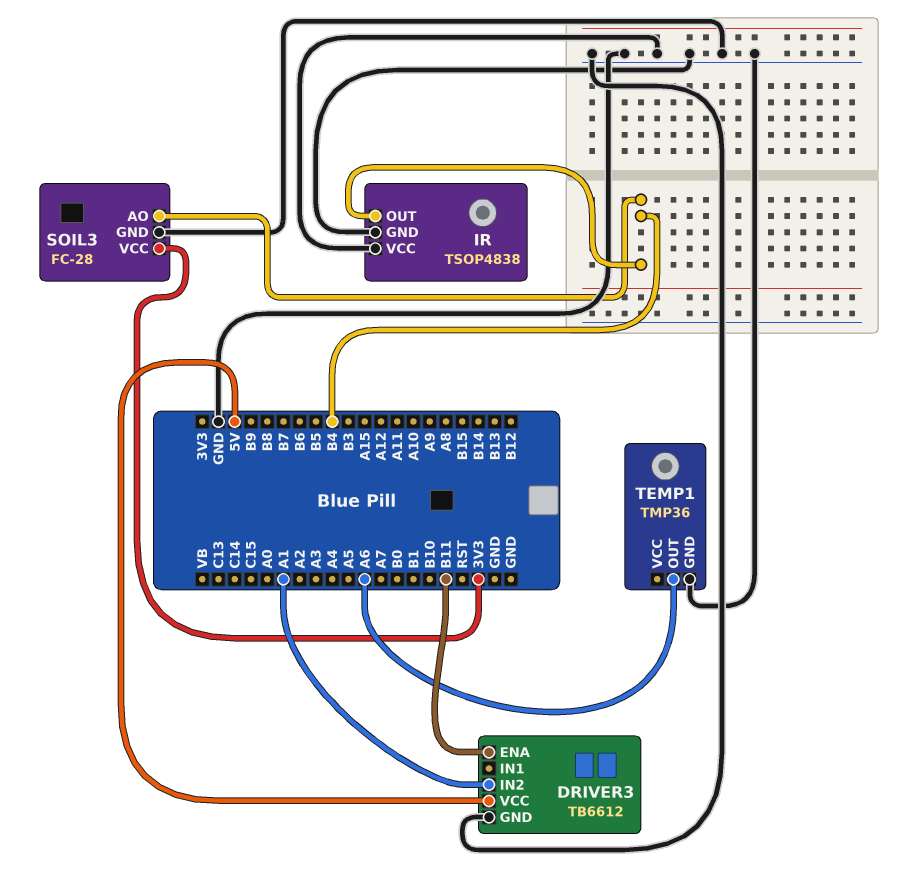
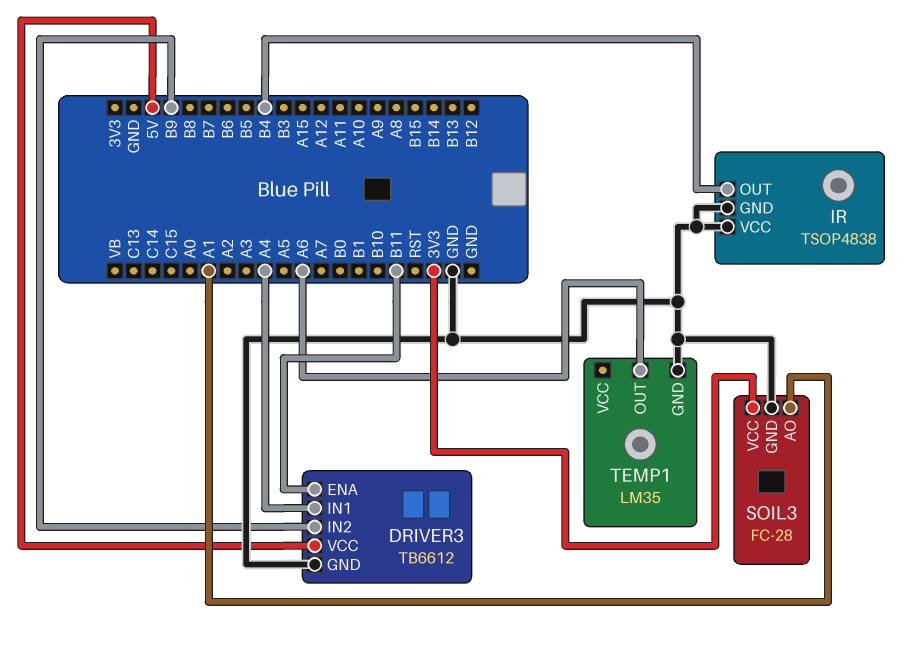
DRIVER3 pin IN1: none -> A4
DRIVER3 pin IN2: A1 -> B9
SOIL3 pin AO: B4 -> A1
TEMP1: TMP36 -> LM35

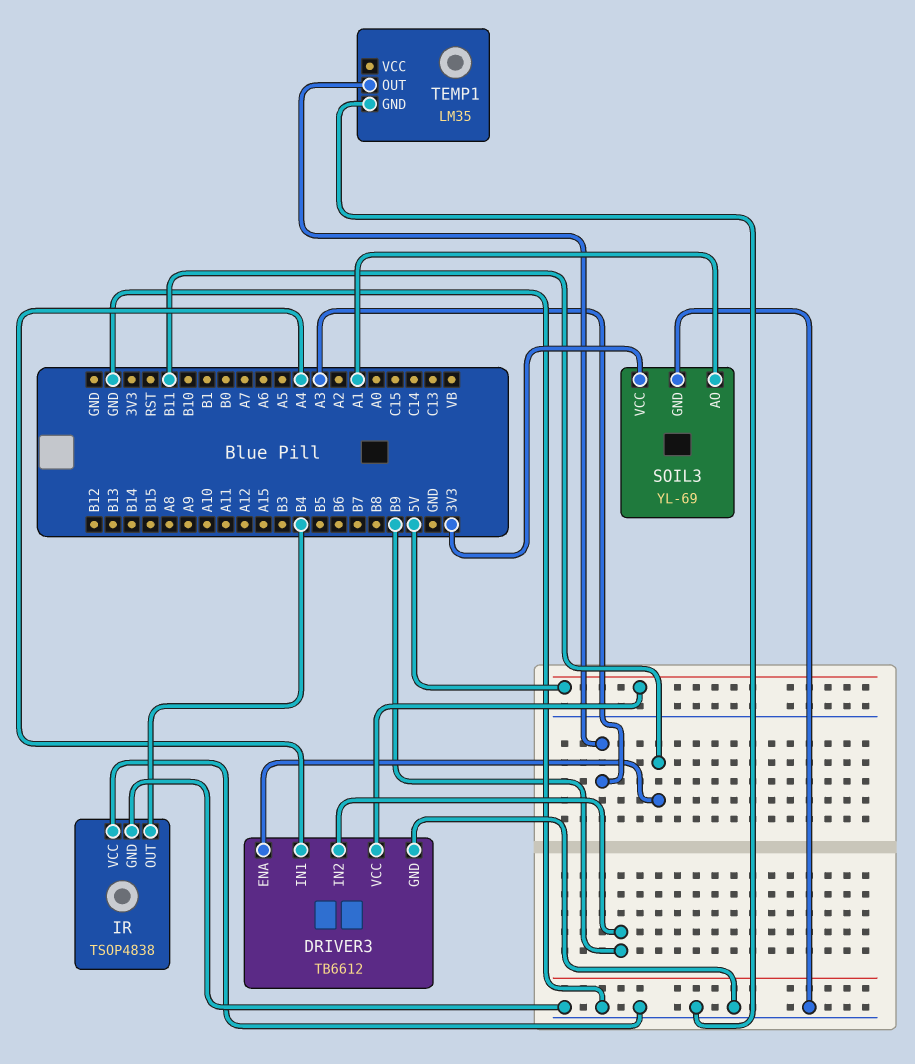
SOIL3: FC-28 -> YL-69
TEMP1 pin OUT: A6 -> A3

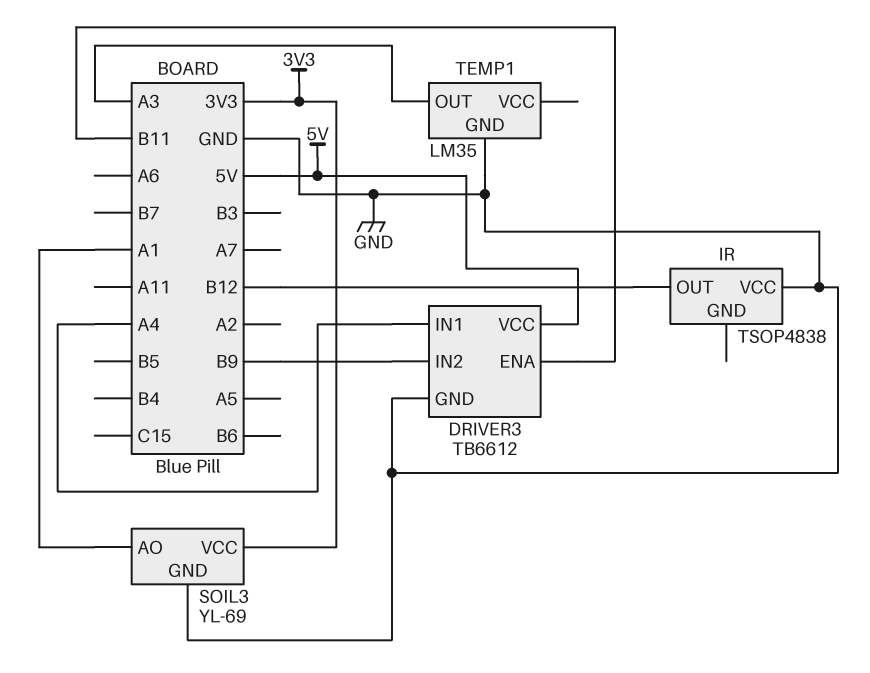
IR pin GND: GND -> none
IR pin OUT: B4 -> B12

